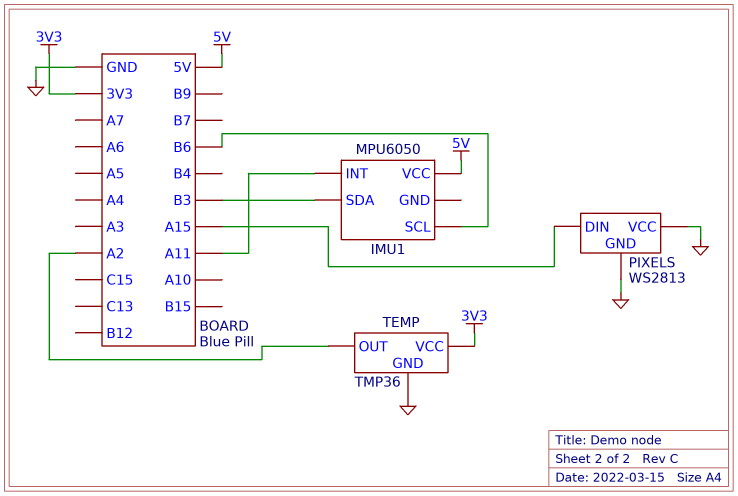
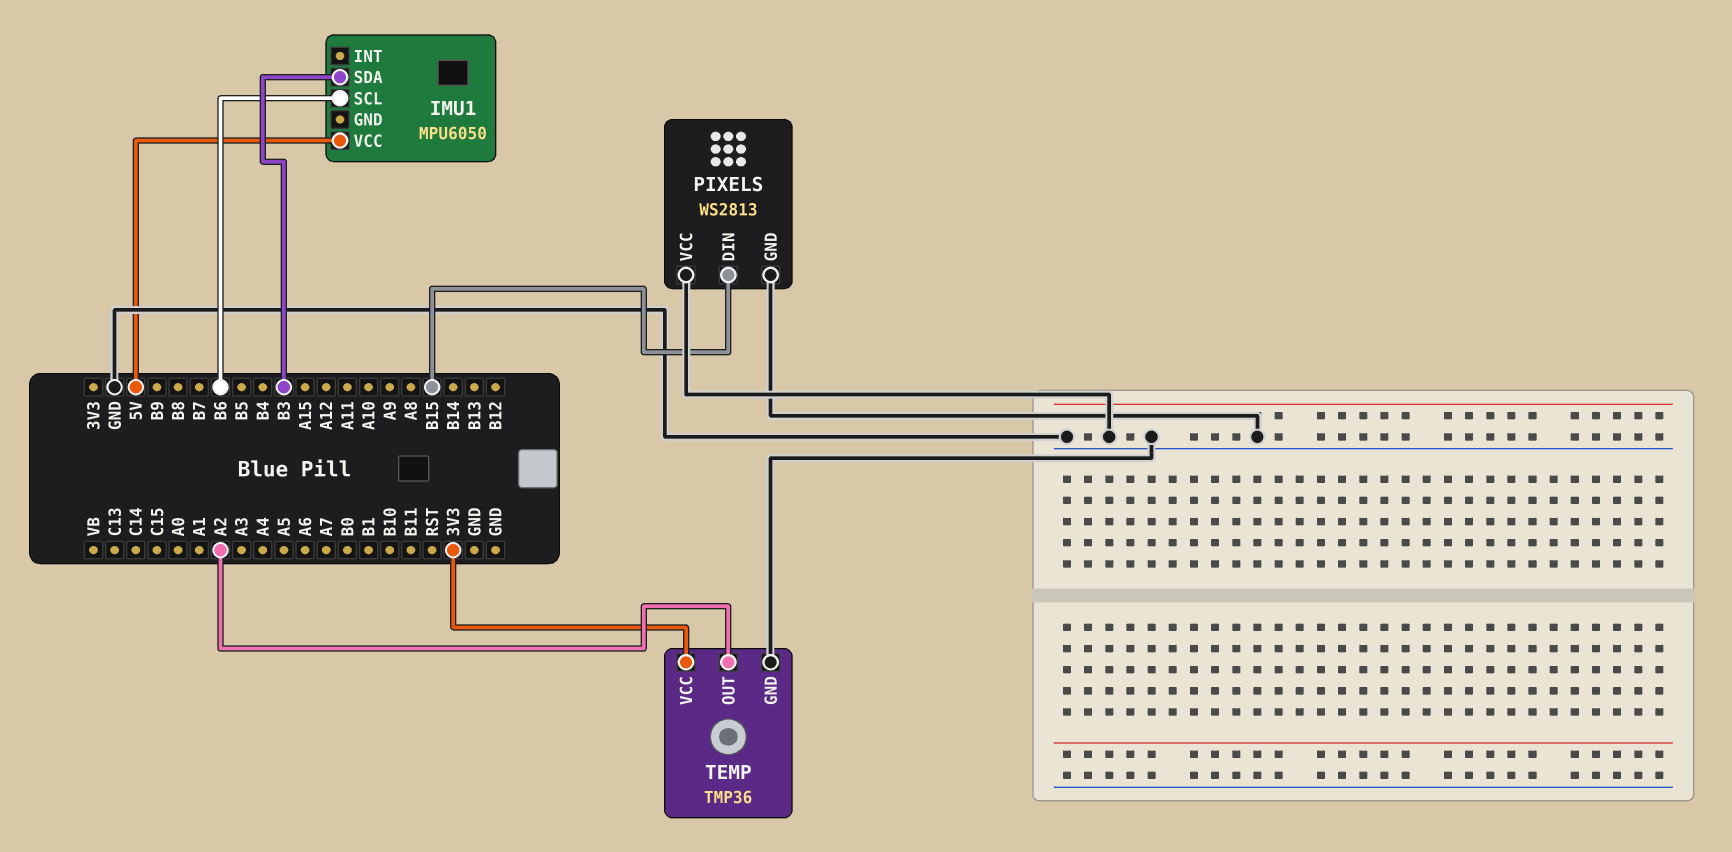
IMU1 pin INT: A11 -> none
PIXELS pin DIN: A15 -> B15

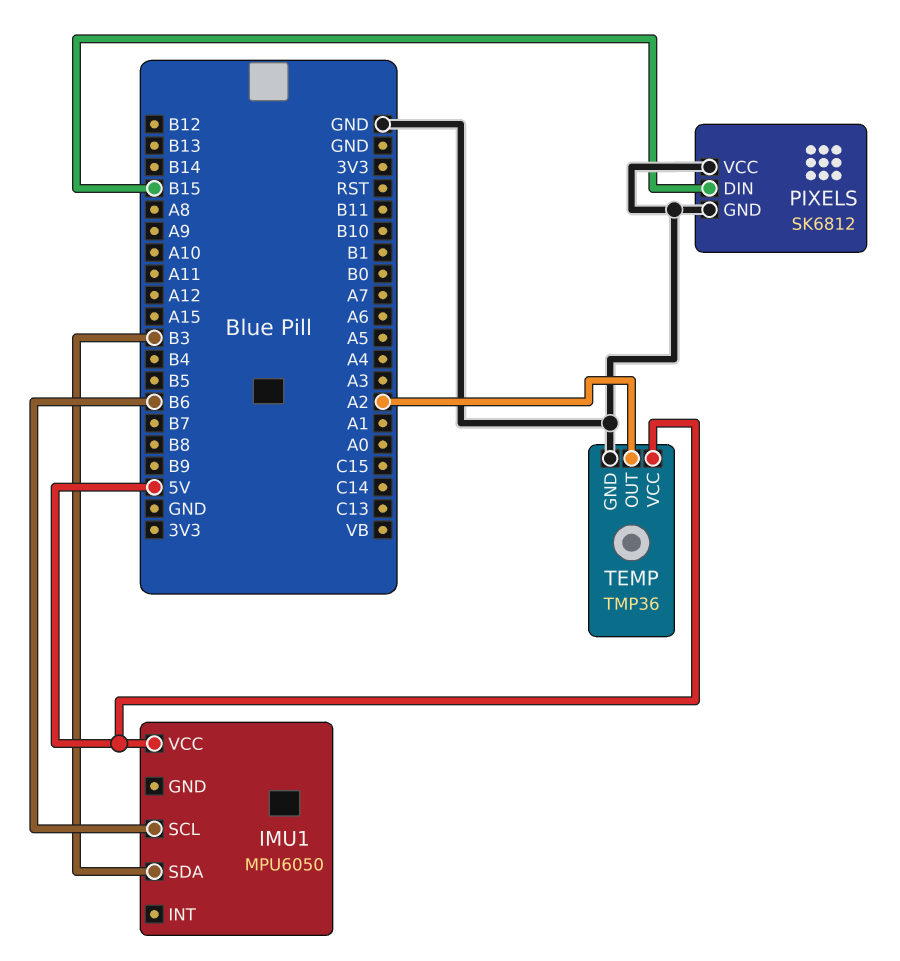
PIXELS: WS2813 -> SK6812
TEMP pin VCC: 3V3 -> 5V

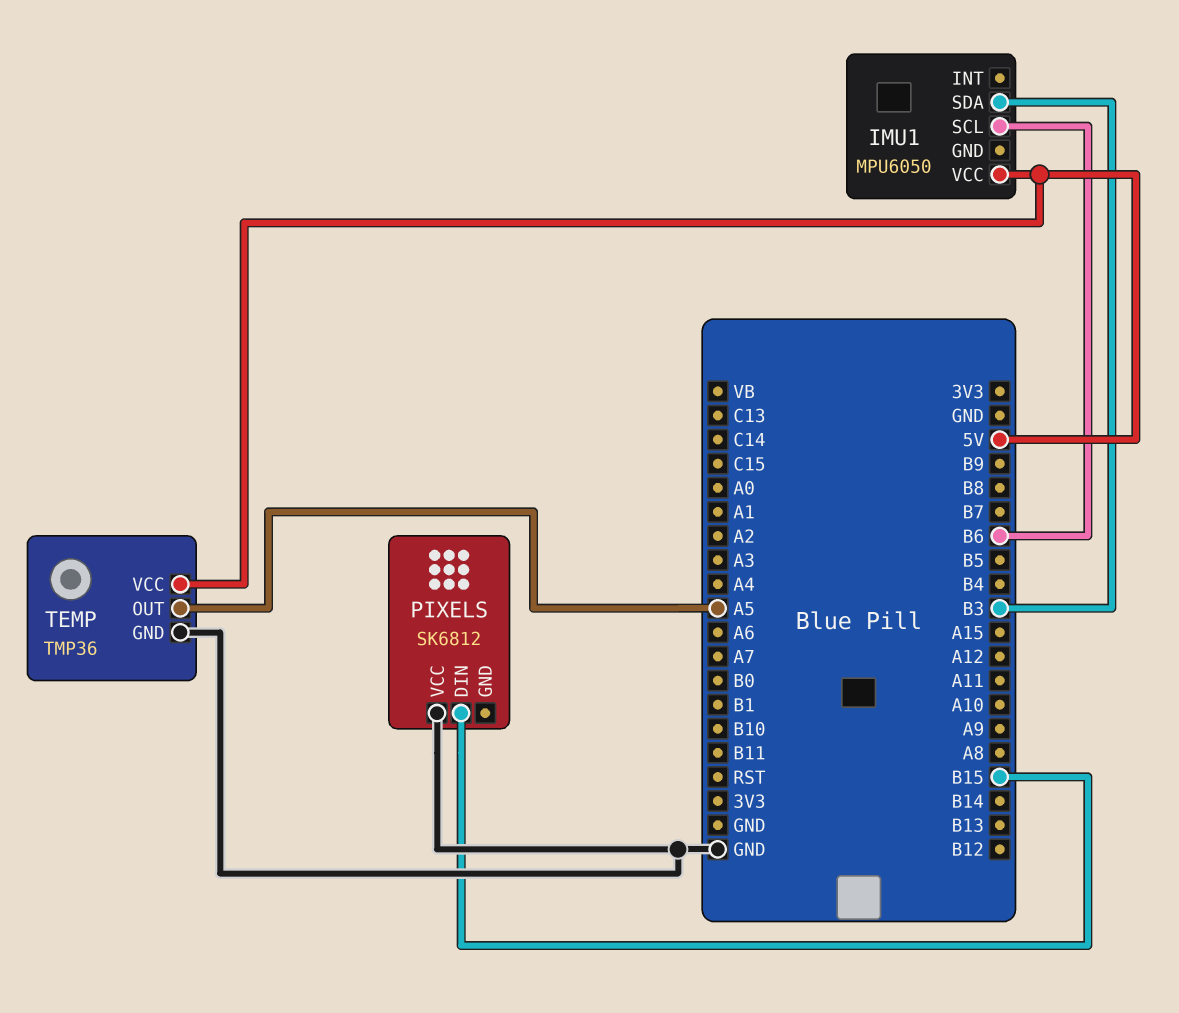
PIXELS pin GND: GND -> none
TEMP pin OUT: A2 -> A5

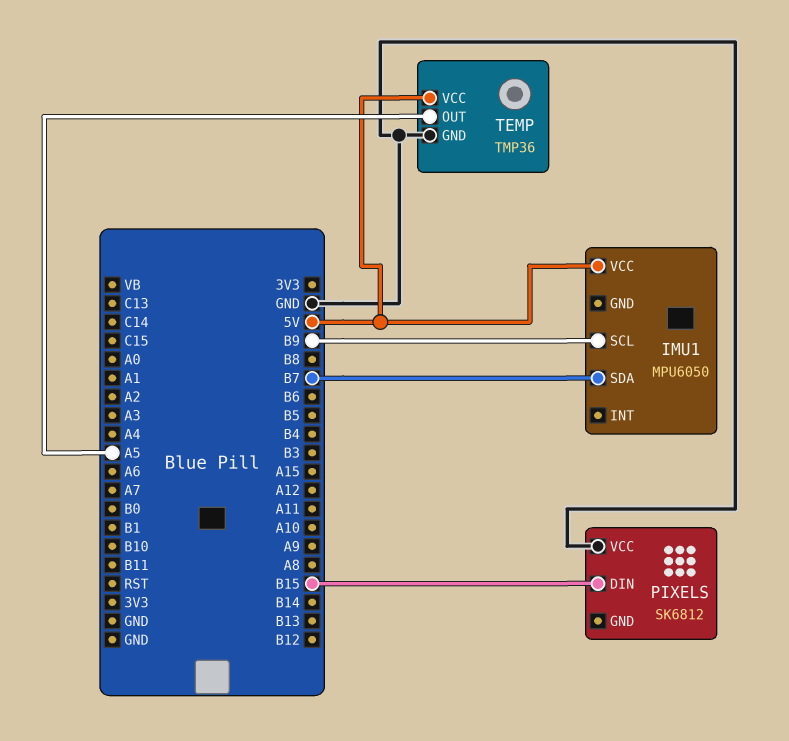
IMU1 pin SCL: B6 -> B9
IMU1 pin SDA: B3 -> B7

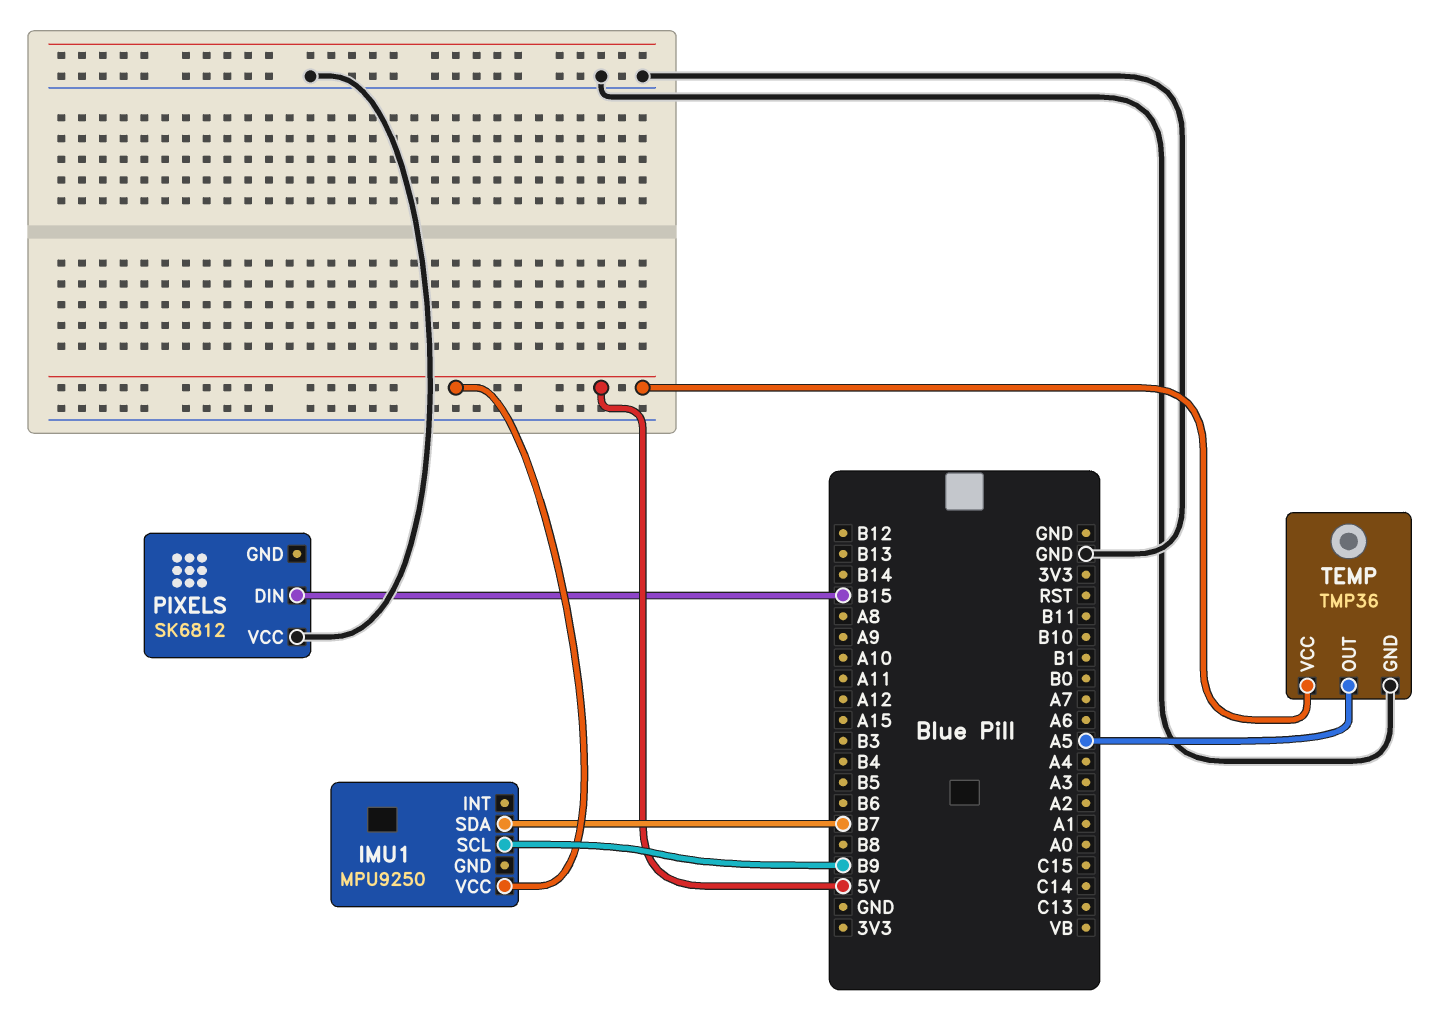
IMU1: MPU6050 -> MPU9250

